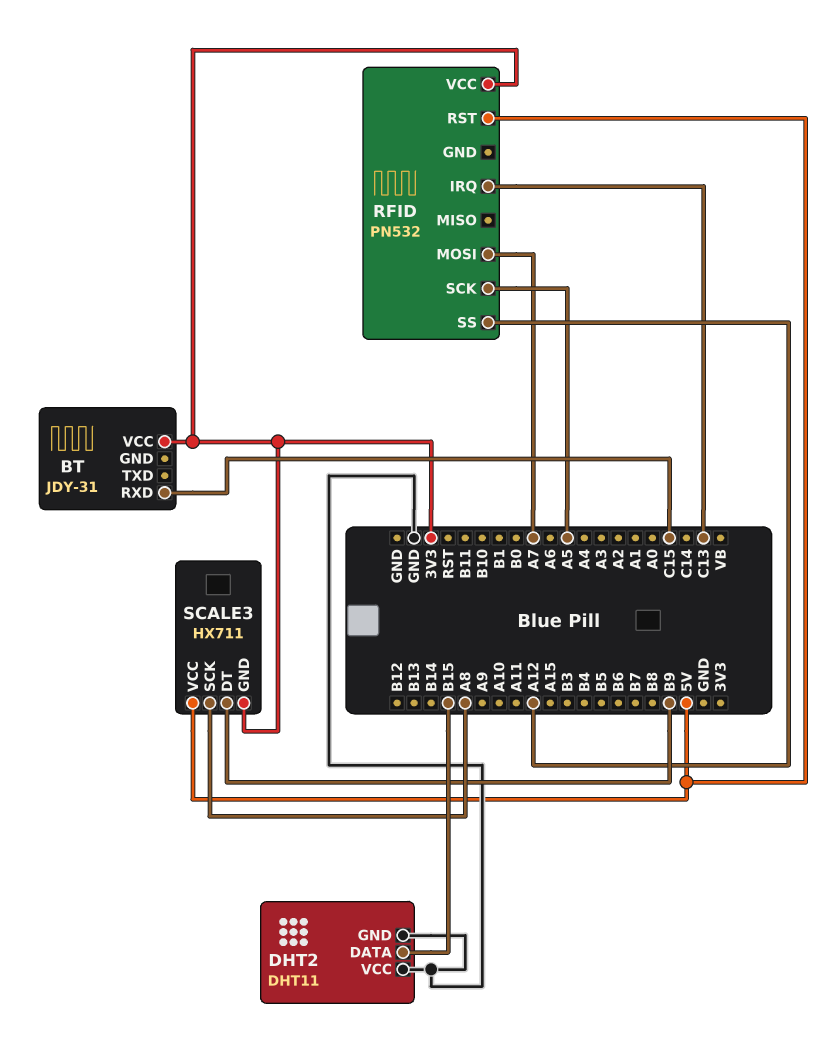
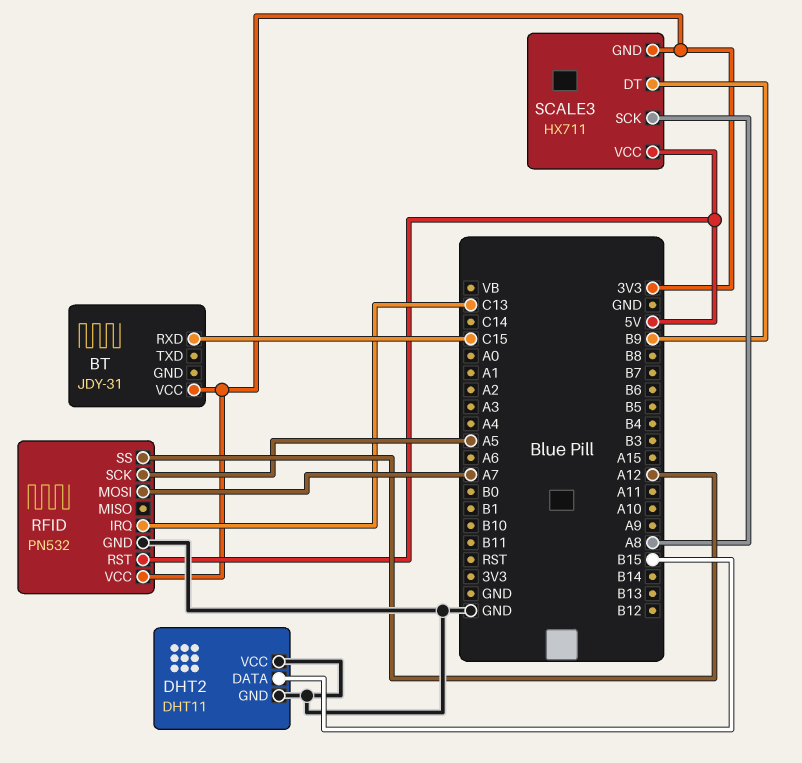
RFID pin GND: none -> GND

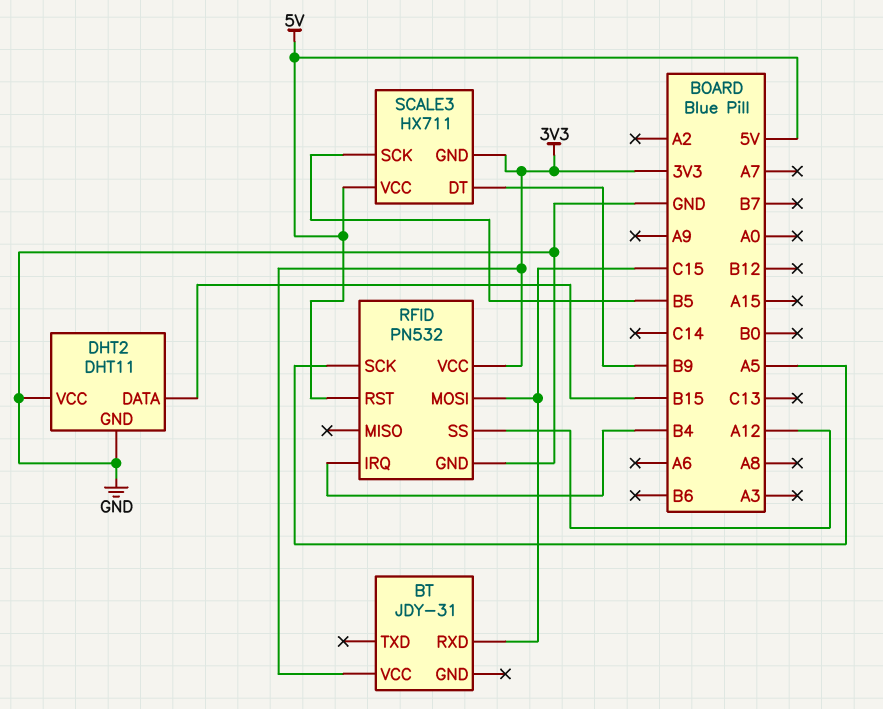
RFID pin IRQ: C13 -> B4
RFID pin MOSI: A7 -> C15
SCALE3 pin SCK: A8 -> B5

